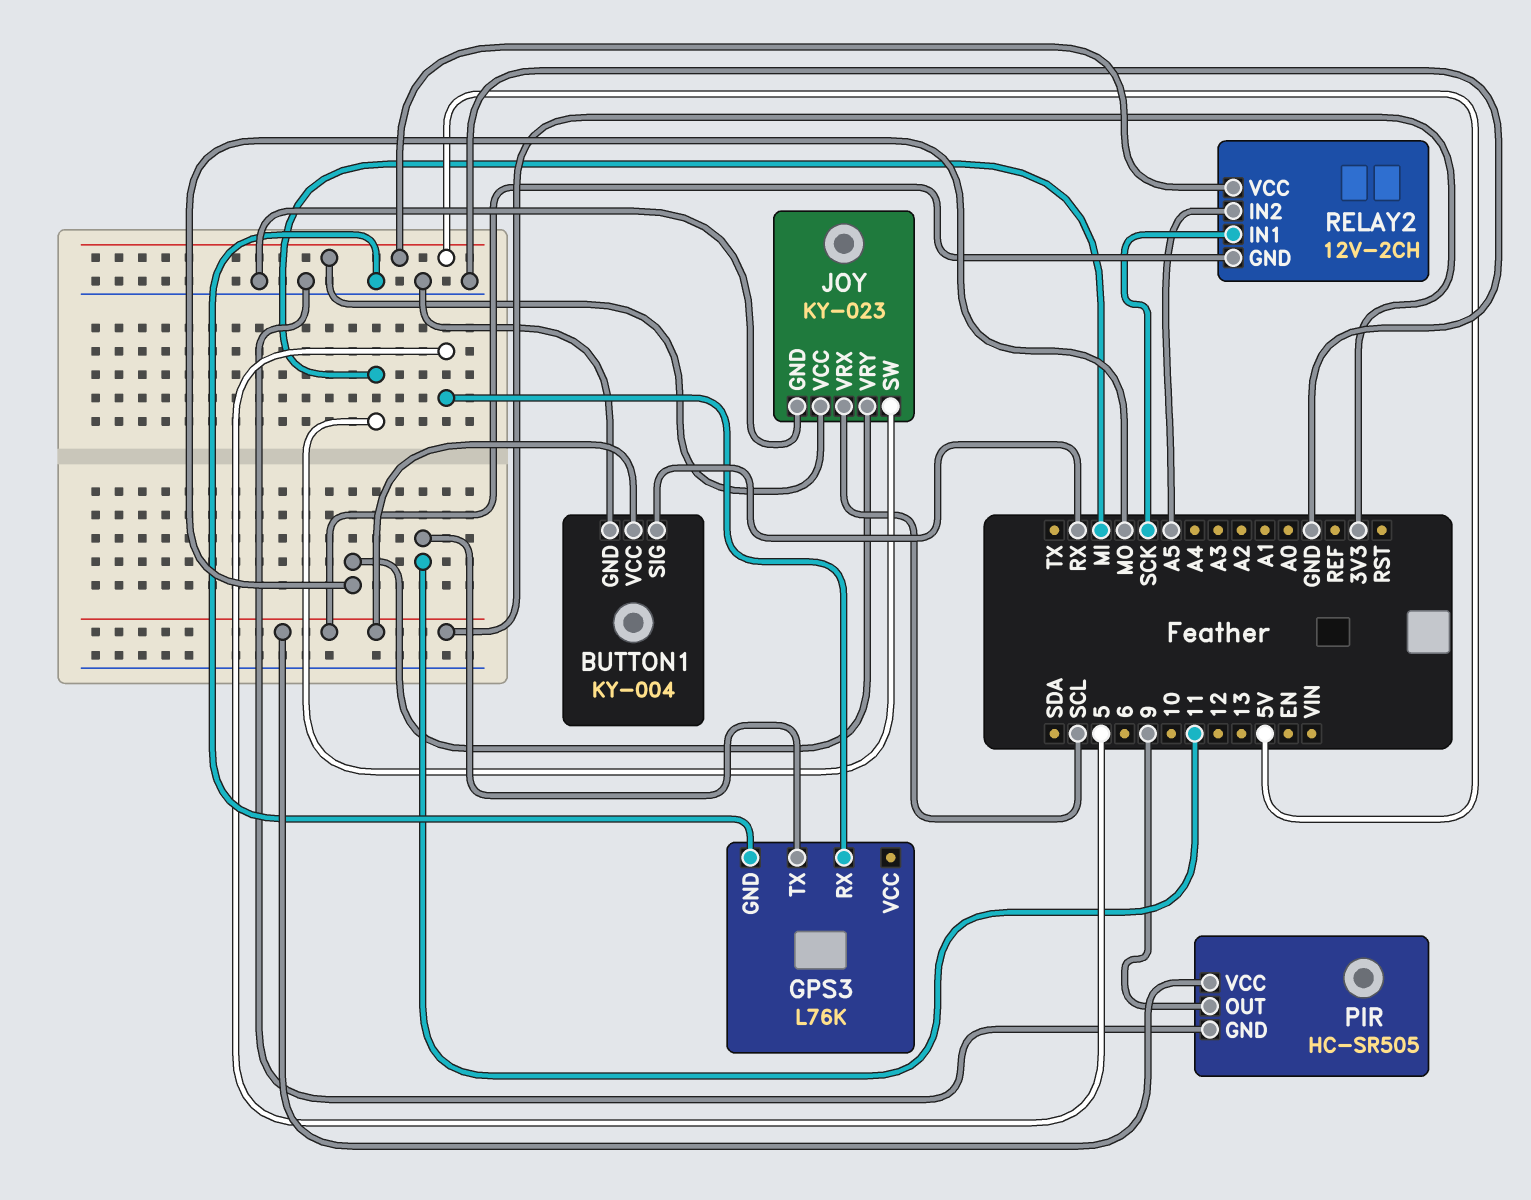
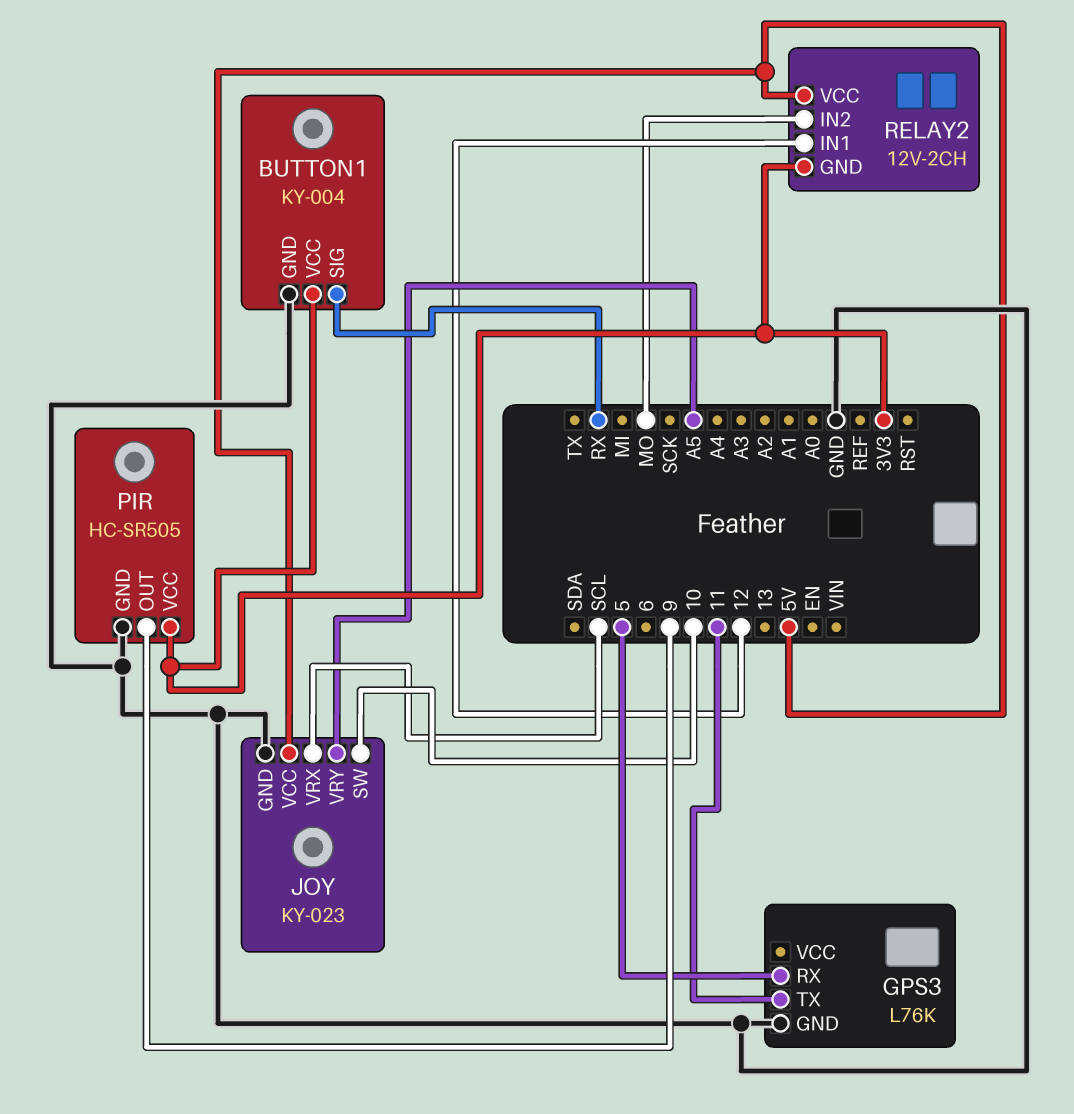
JOY pin SW: MI -> 10
JOY pin VRY: MO -> A5
RELAY2 pin IN1: SCK -> 12
RELAY2 pin IN2: A5 -> MO

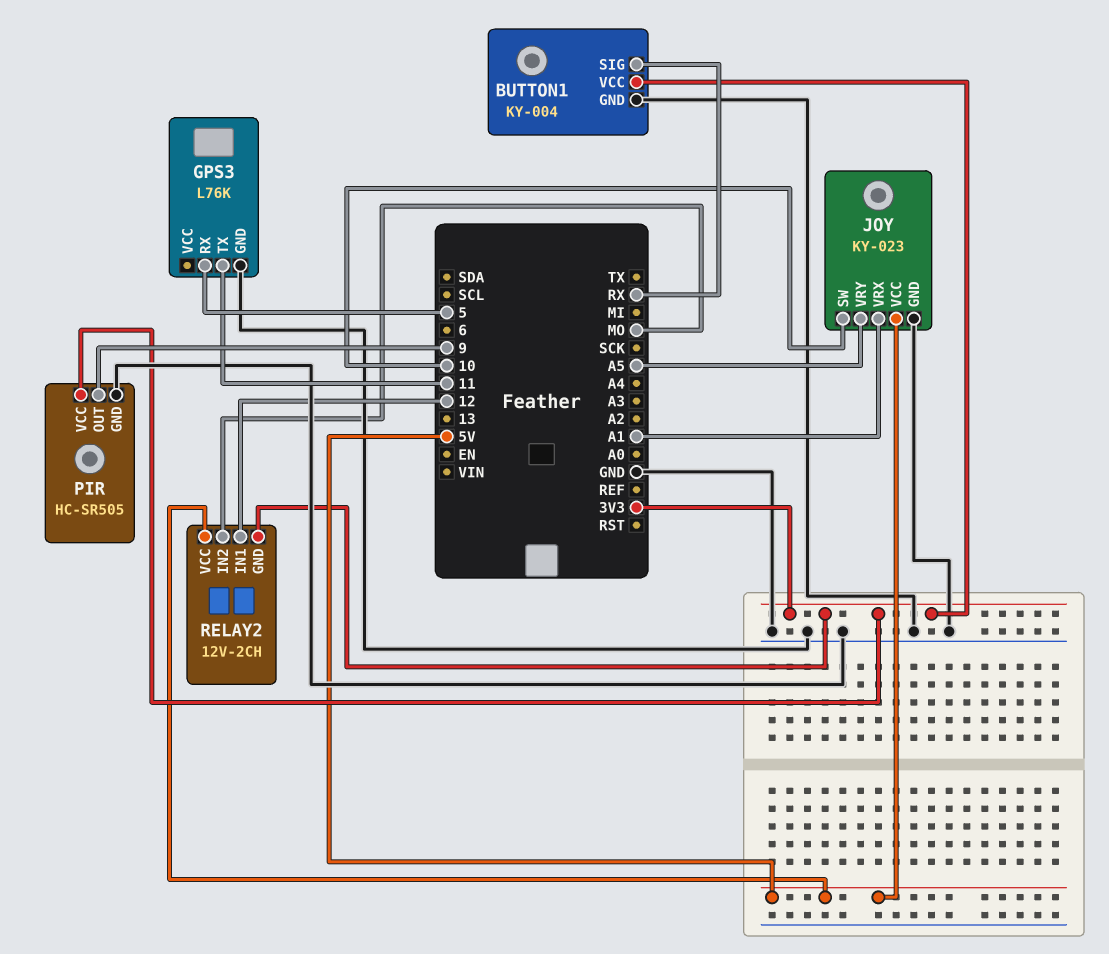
JOY pin VRX: SCL -> A1

